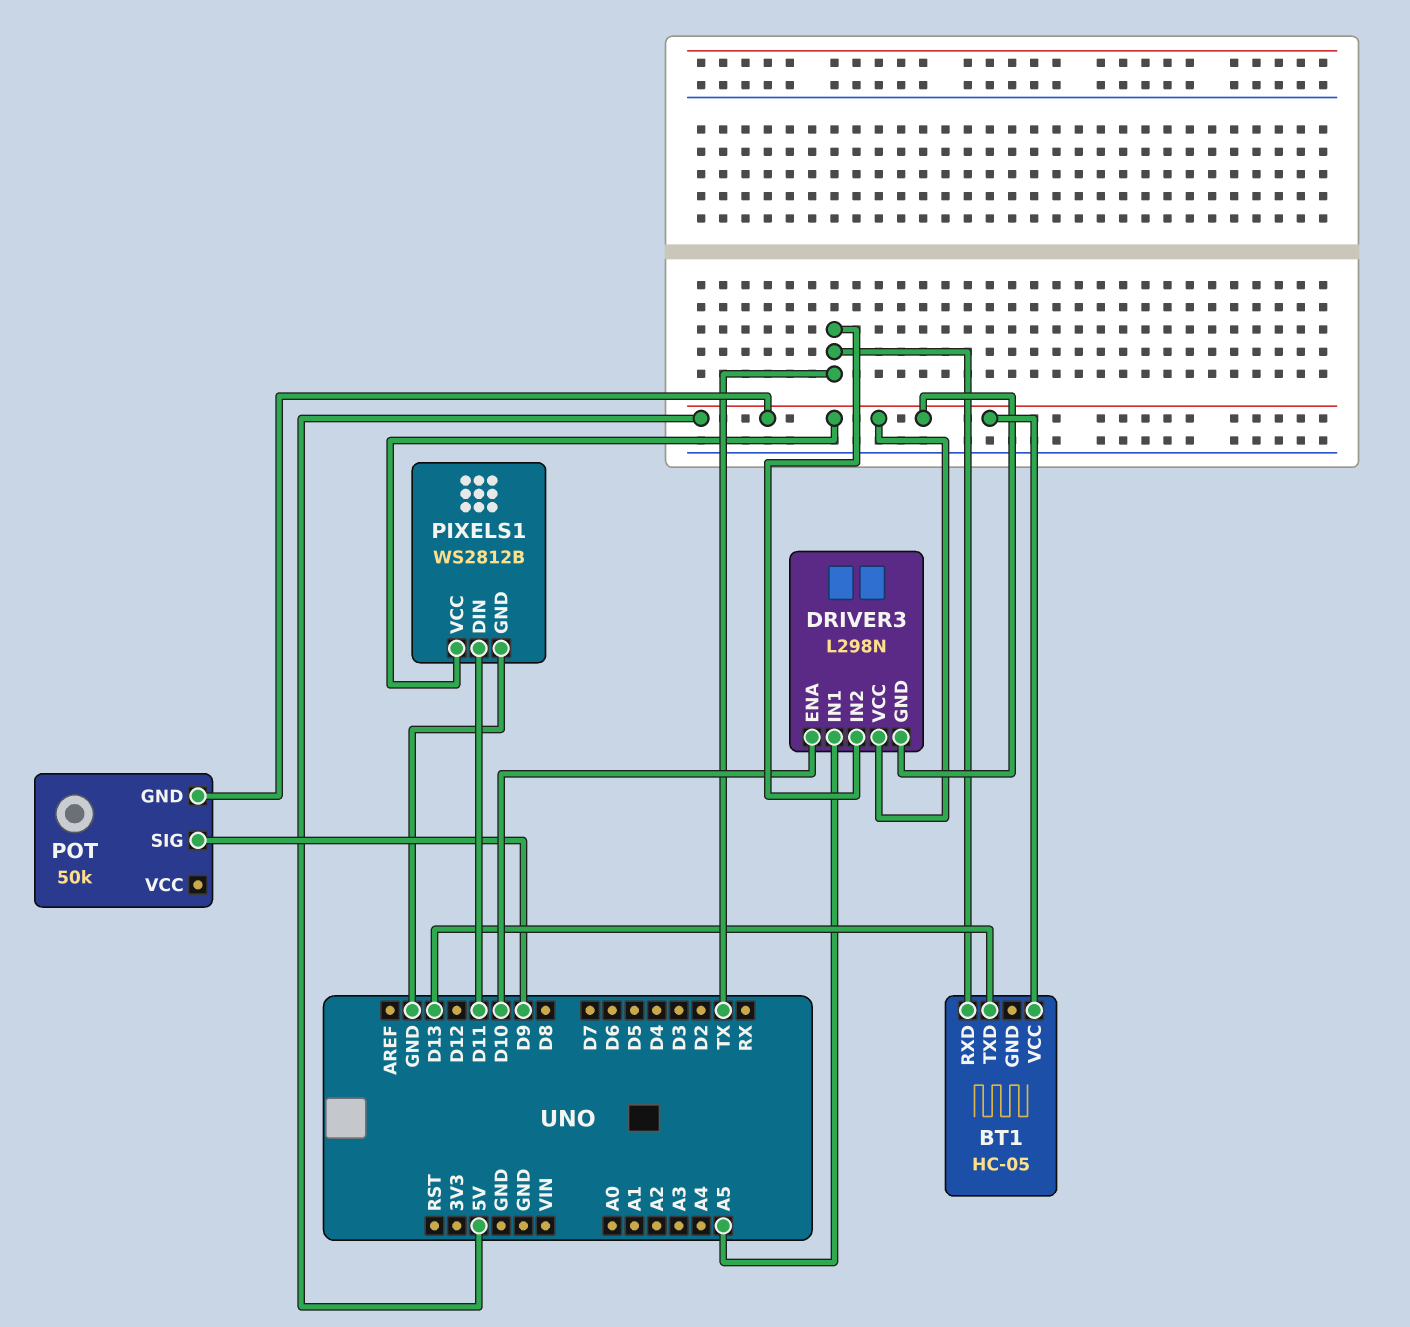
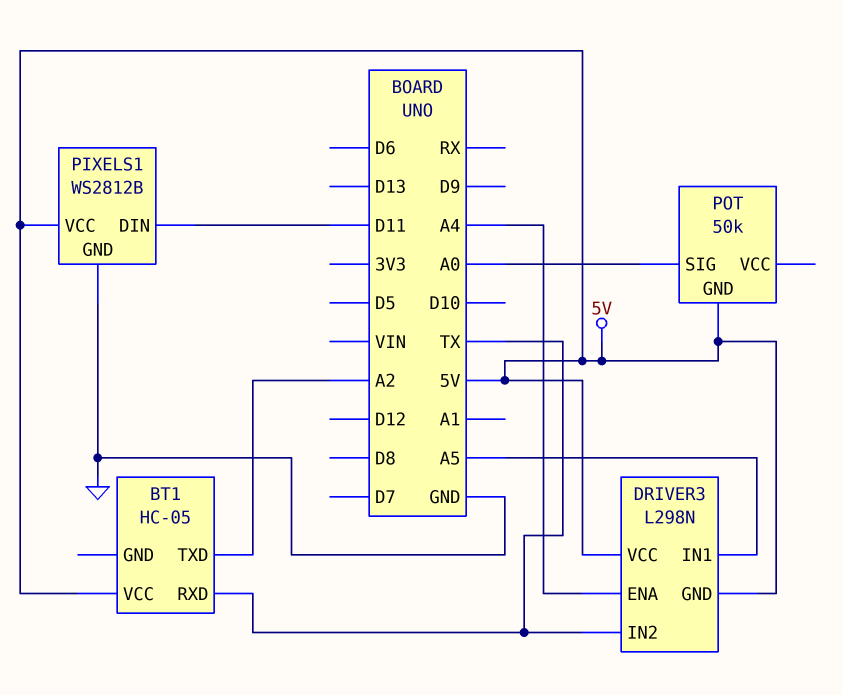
BT1 pin TXD: D13 -> A2
DRIVER3 pin ENA: D10 -> A4
POT pin SIG: D9 -> A0

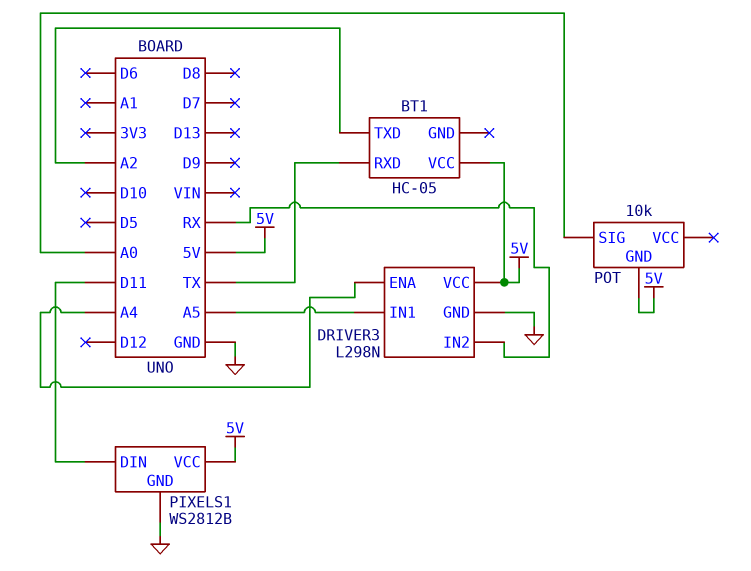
DRIVER3 pin GND: 5V -> GND
DRIVER3 pin IN2: TX -> RX
POT: 50k -> 10k

